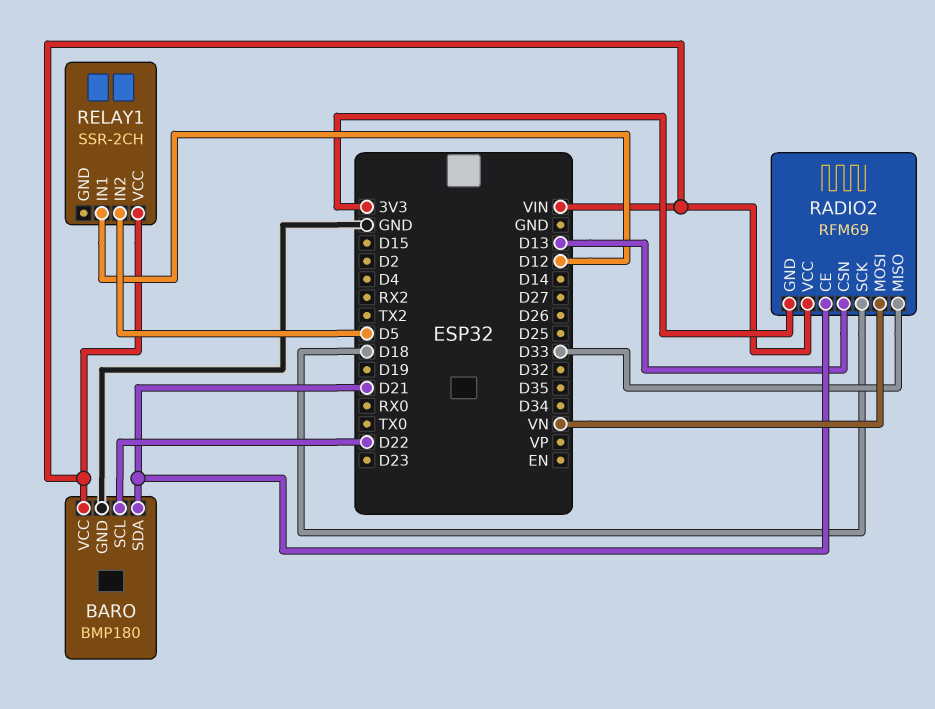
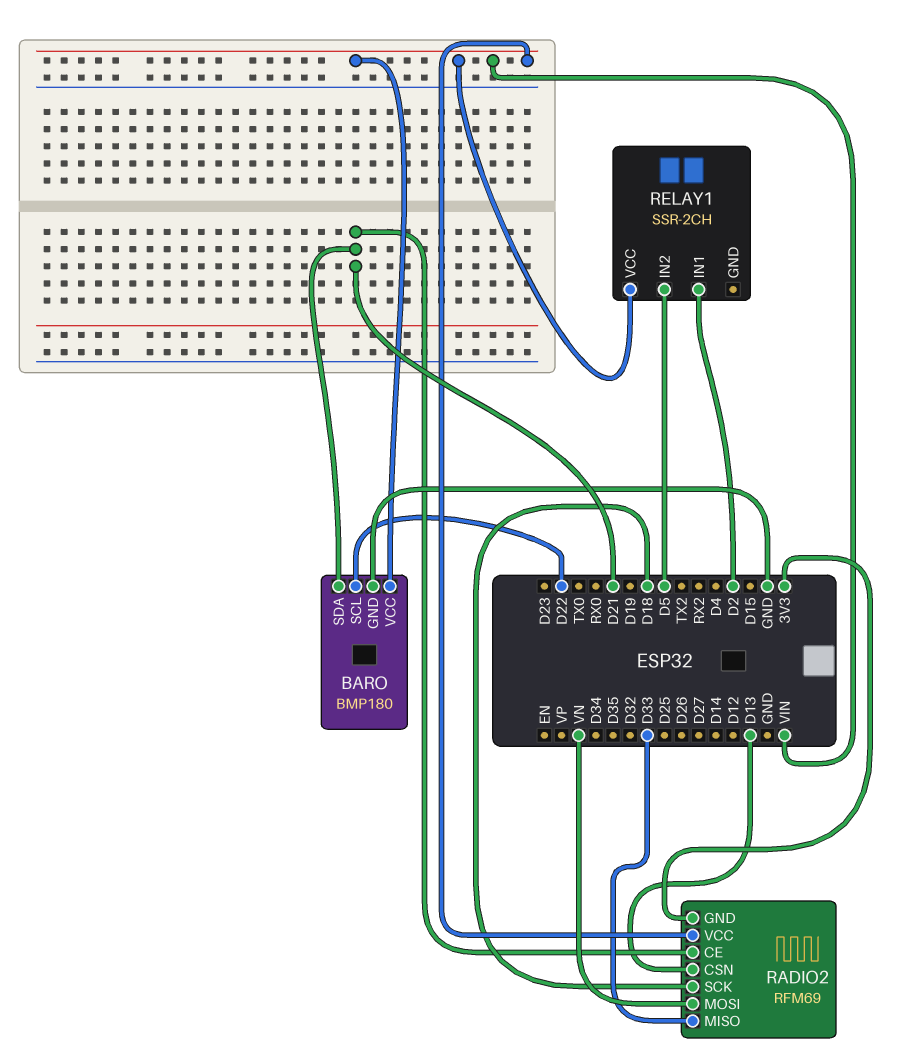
RELAY1 pin IN1: D12 -> D2

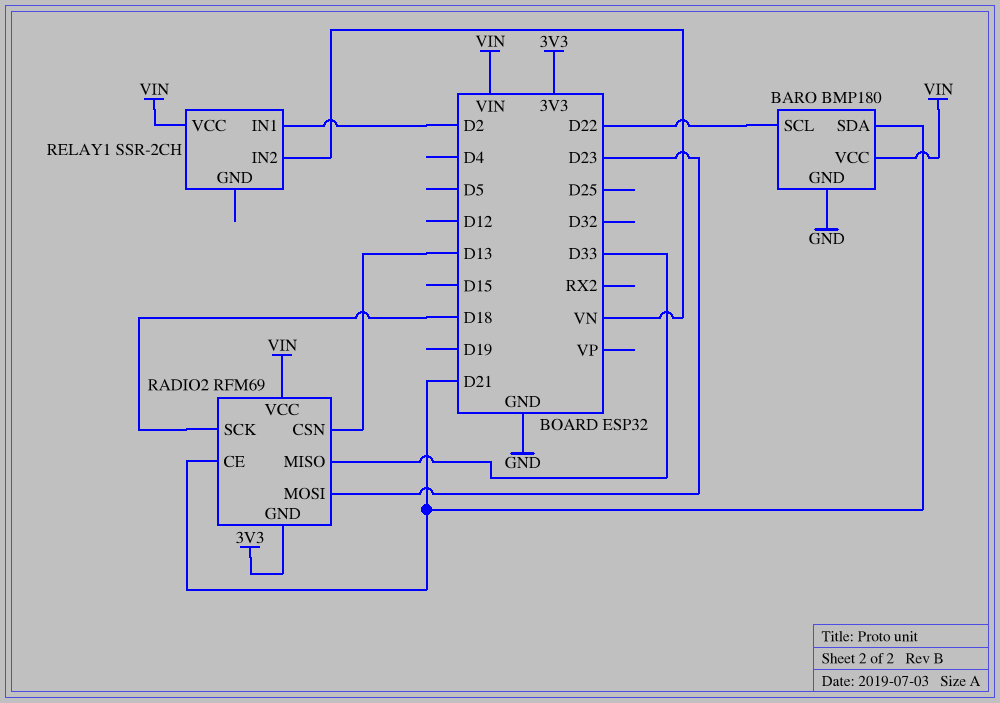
RADIO2 pin MOSI: VN -> D23
RELAY1 pin IN2: D5 -> VN

